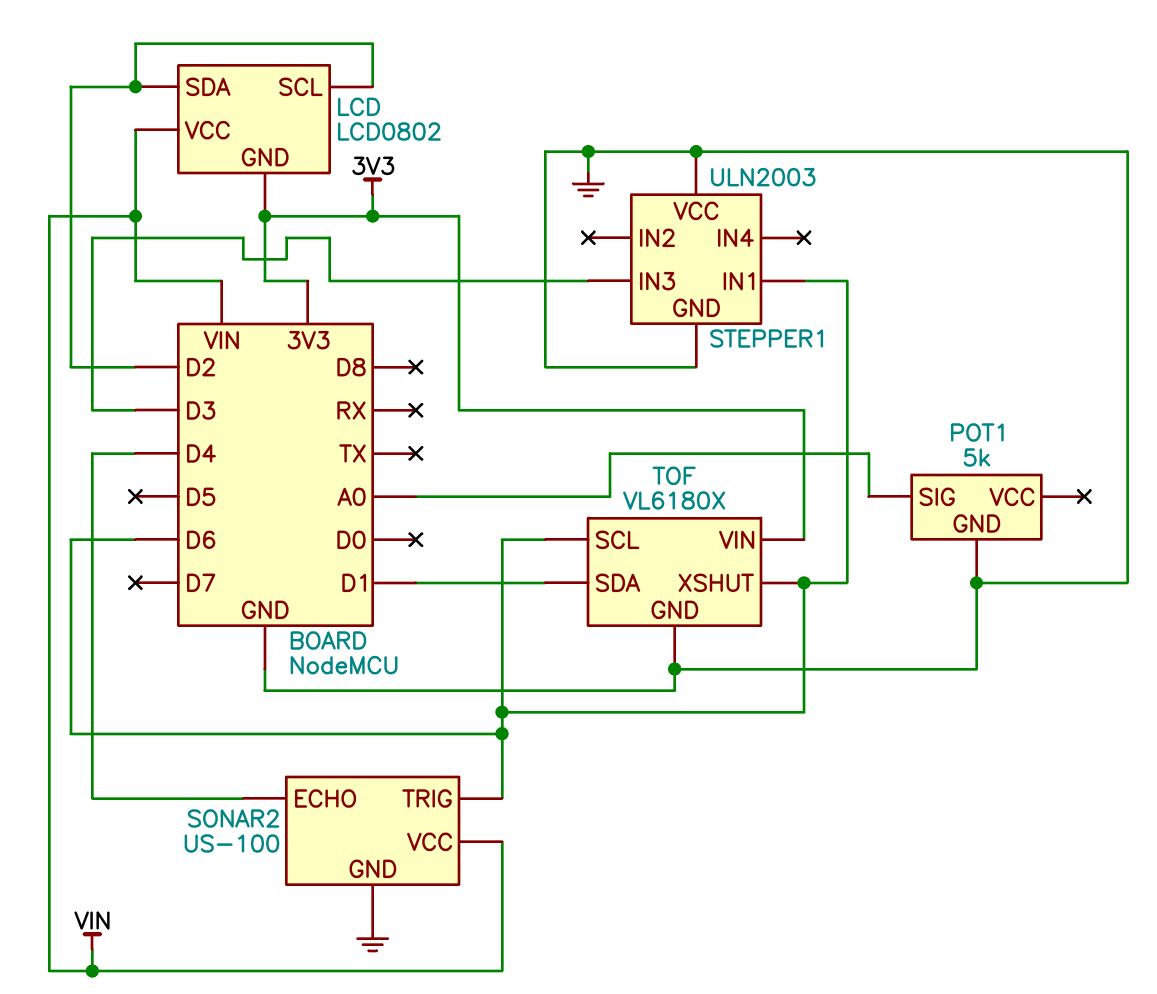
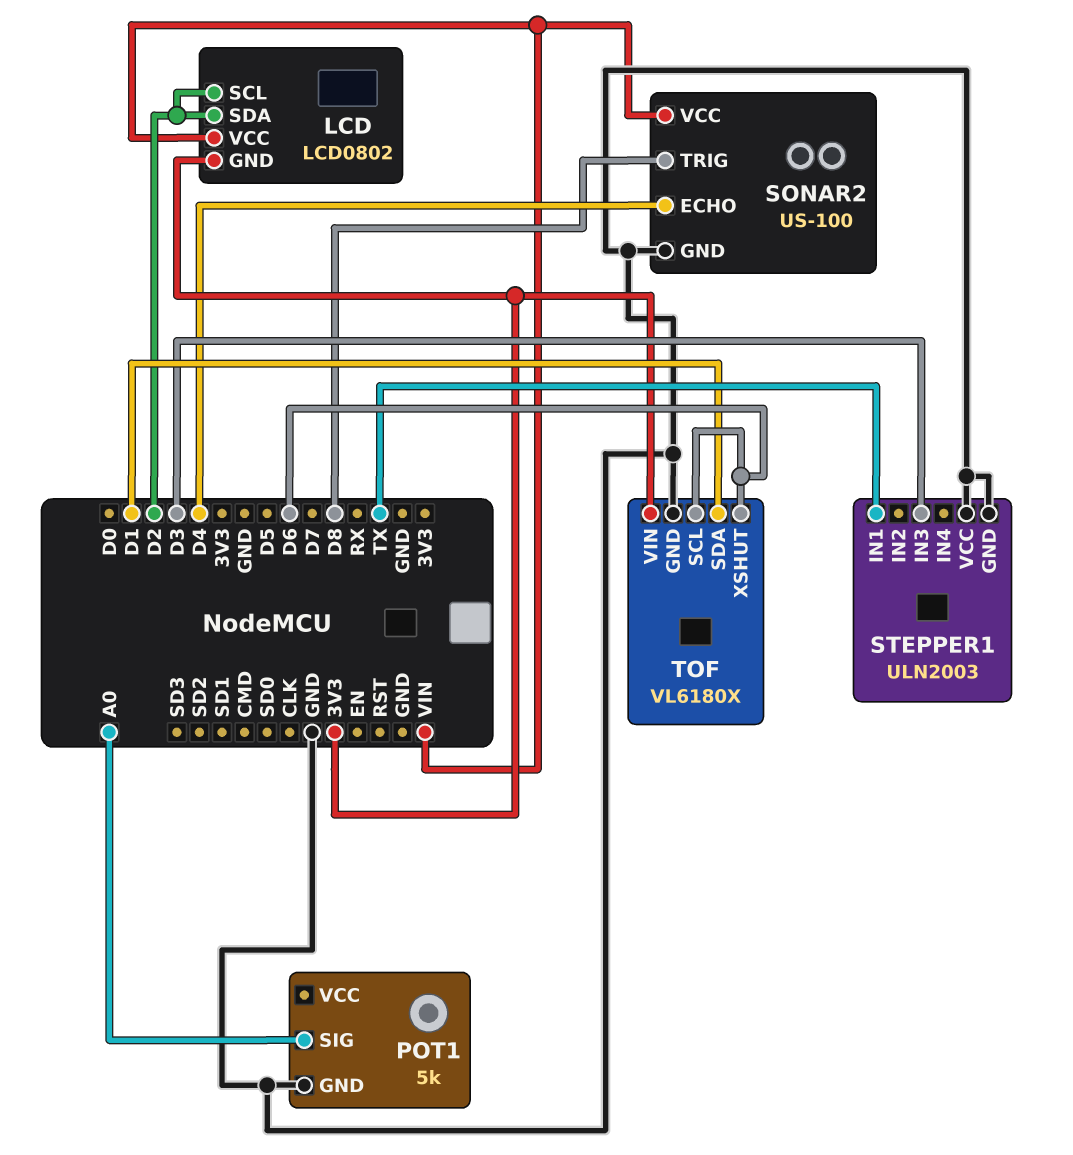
SONAR2 pin TRIG: D6 -> D8
STEPPER1 pin IN1: D6 -> TX

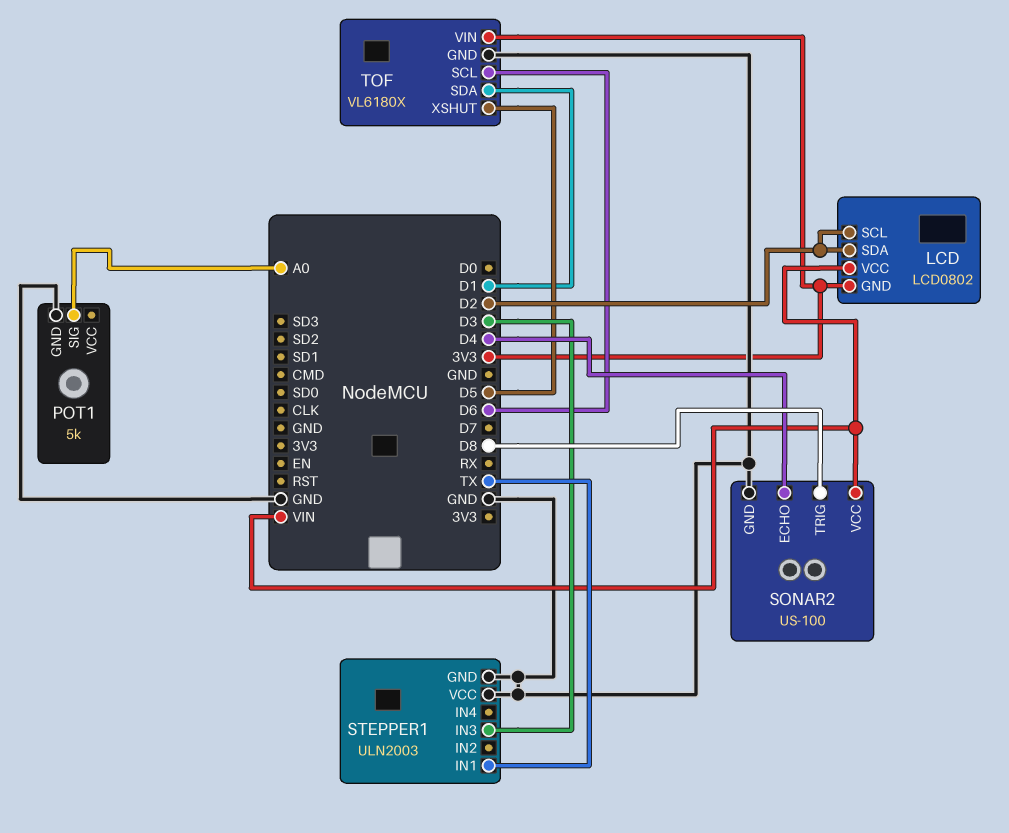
TOF pin XSHUT: D6 -> D5

